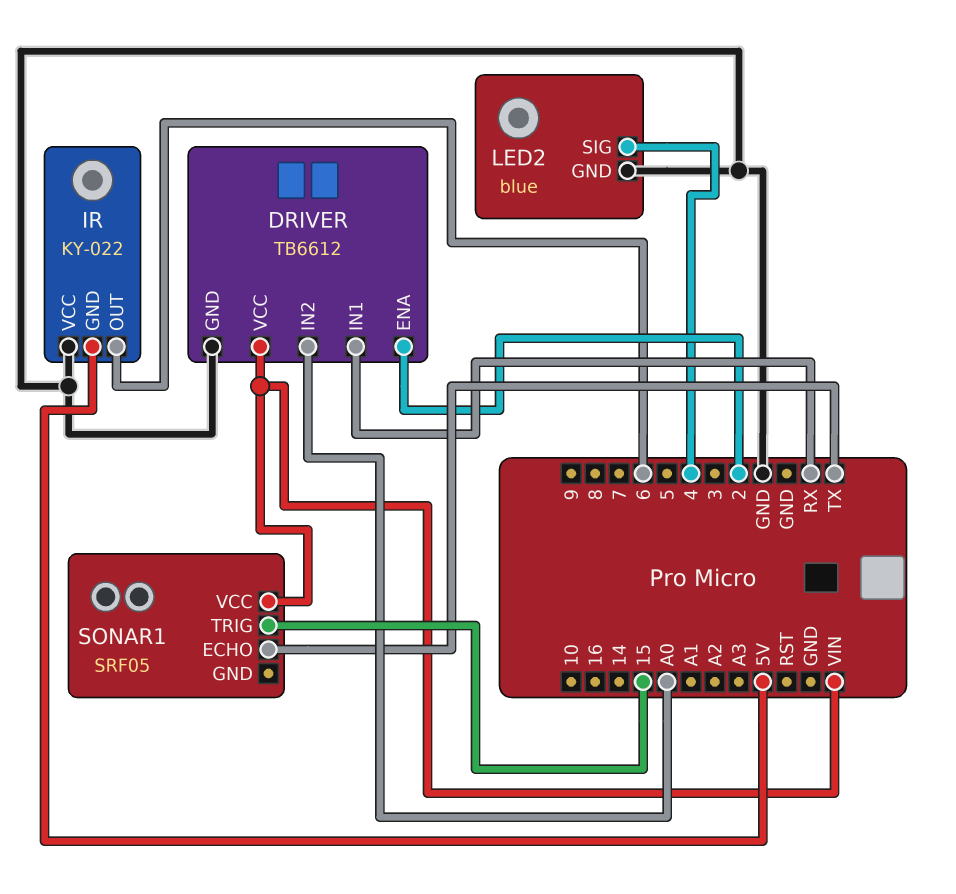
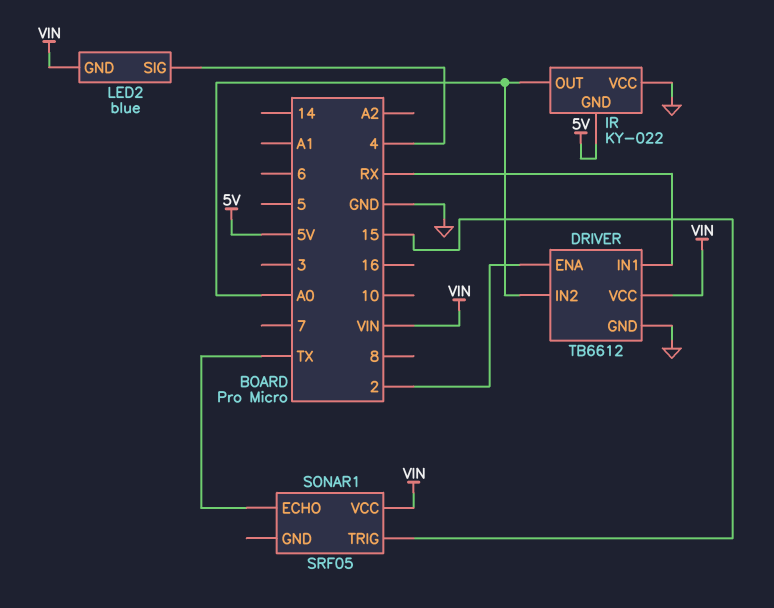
IR pin OUT: 6 -> A0
LED2 pin GND: GND -> VIN

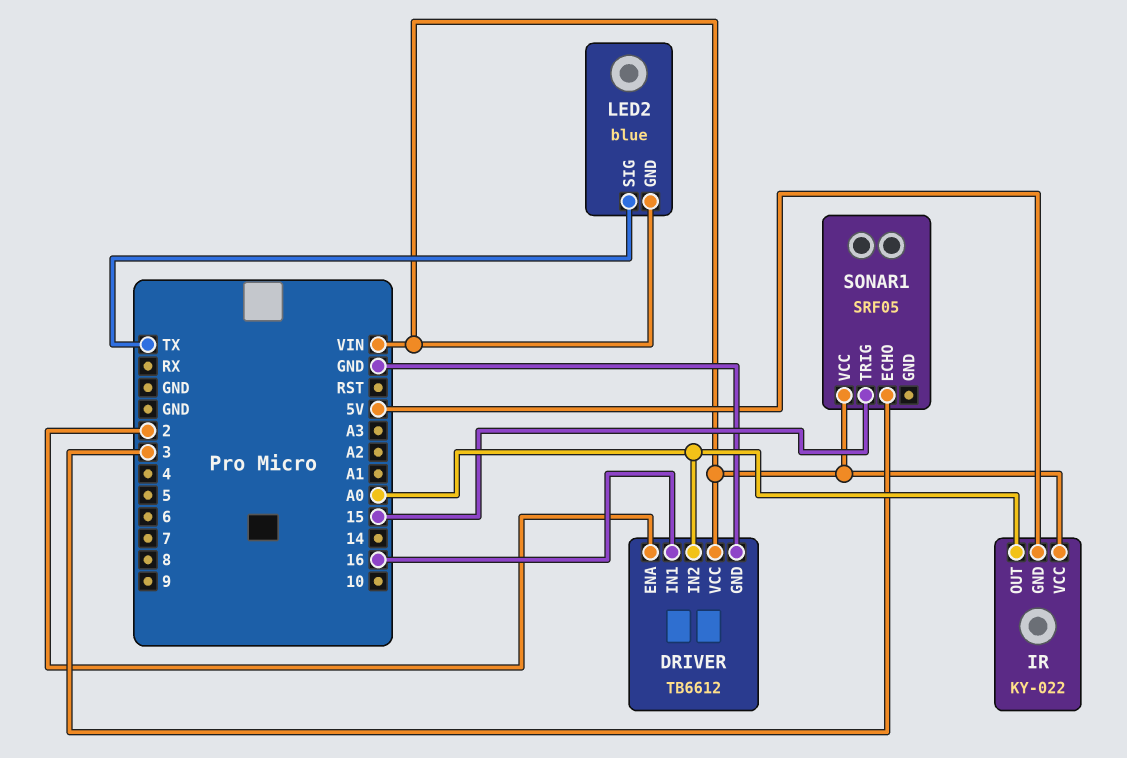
DRIVER pin IN1: RX -> 16
IR pin VCC: GND -> VIN
LED2 pin SIG: 4 -> TX
SONAR1 pin ECHO: TX -> 3

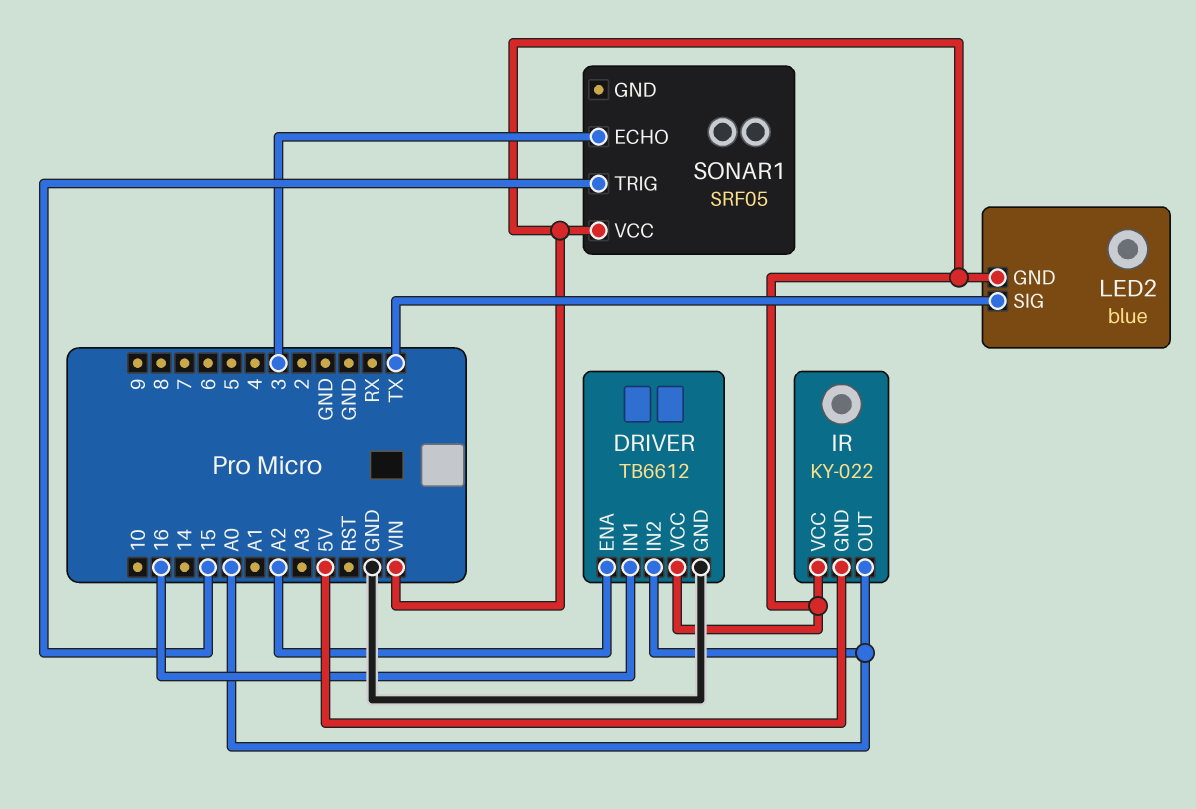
DRIVER pin ENA: 2 -> A2

